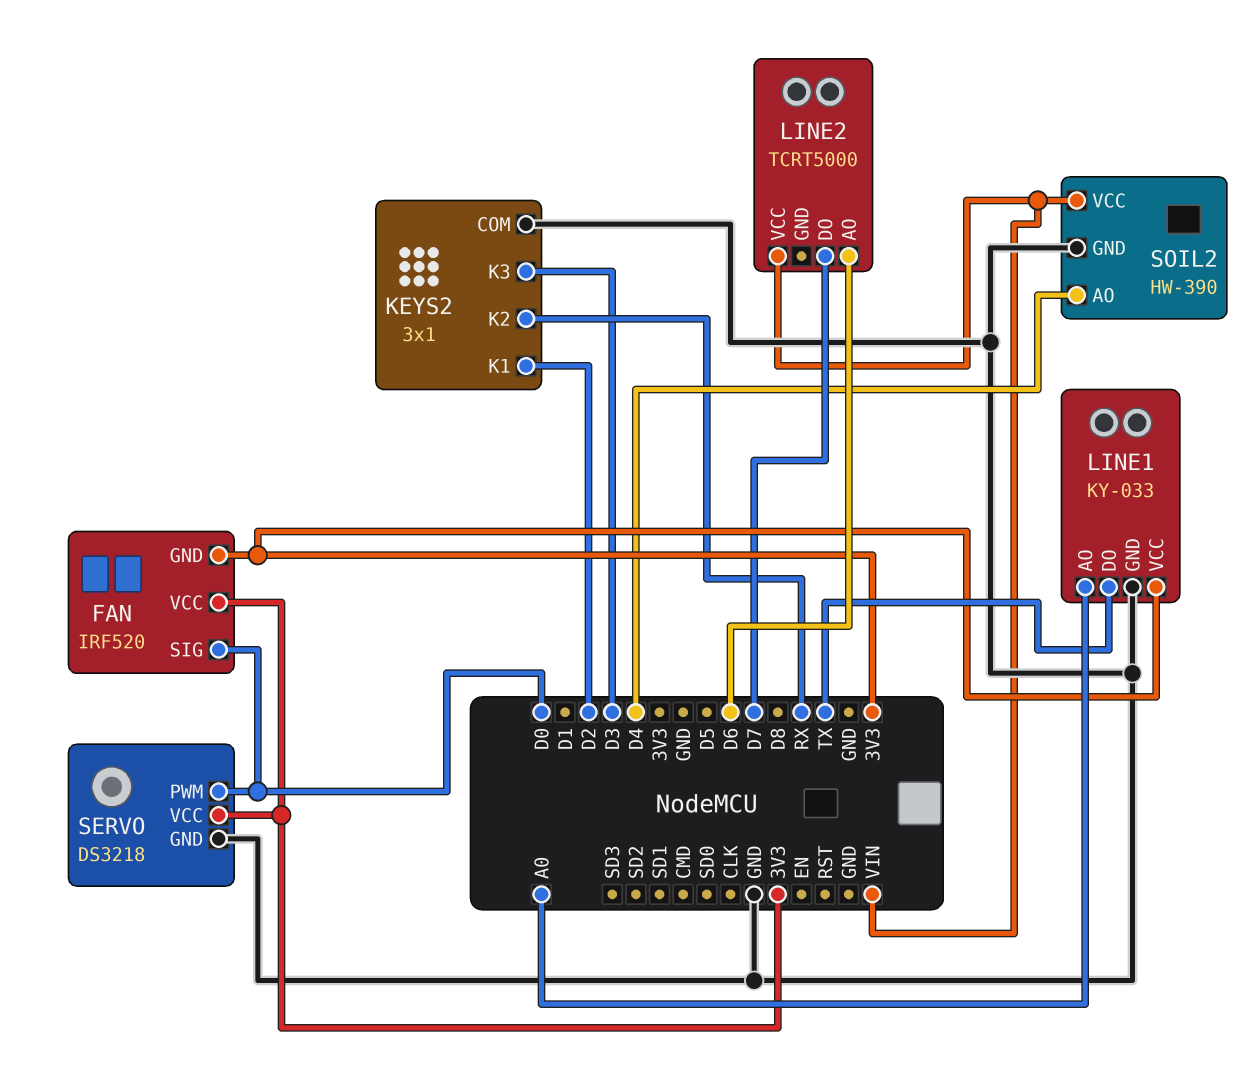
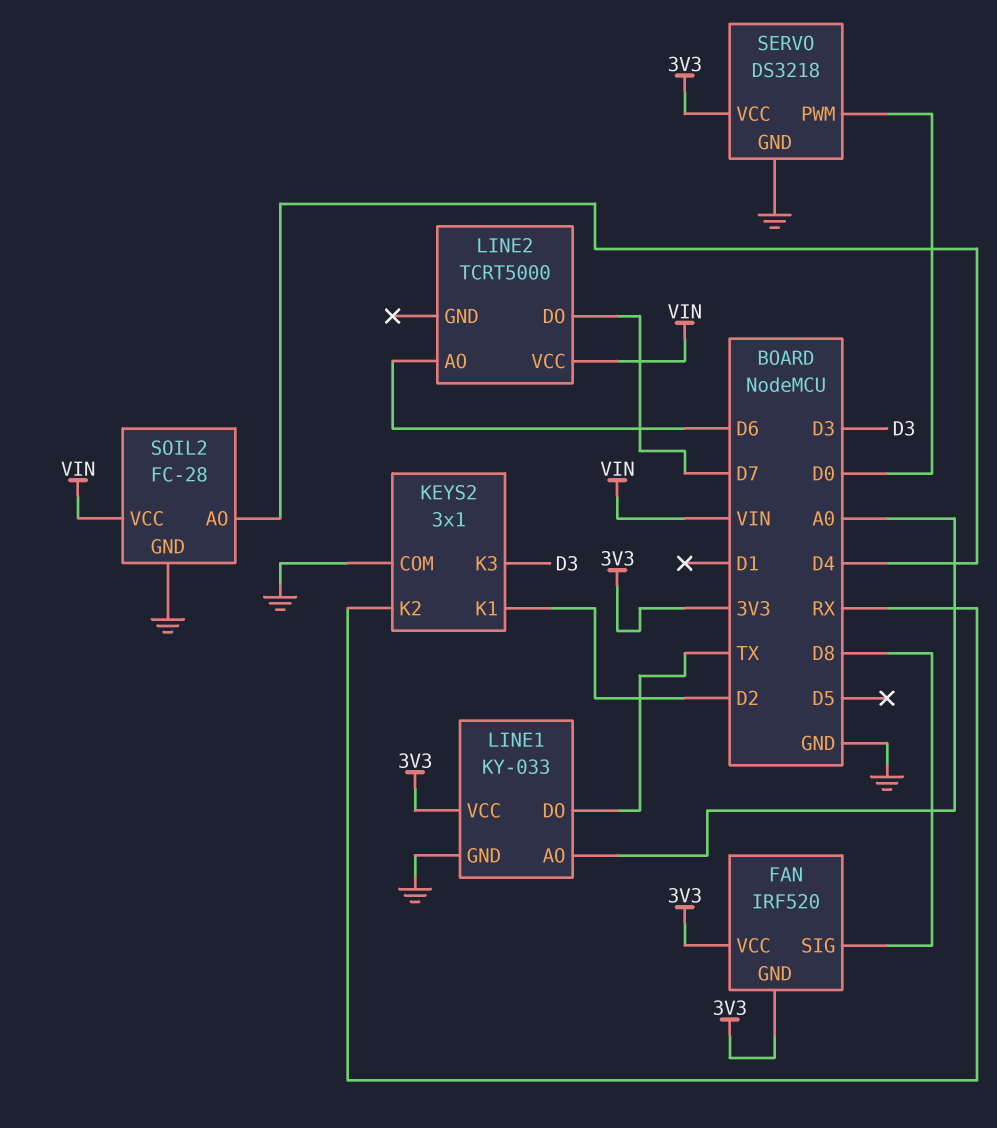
FAN pin SIG: D0 -> D8
SOIL2: HW-390 -> FC-28

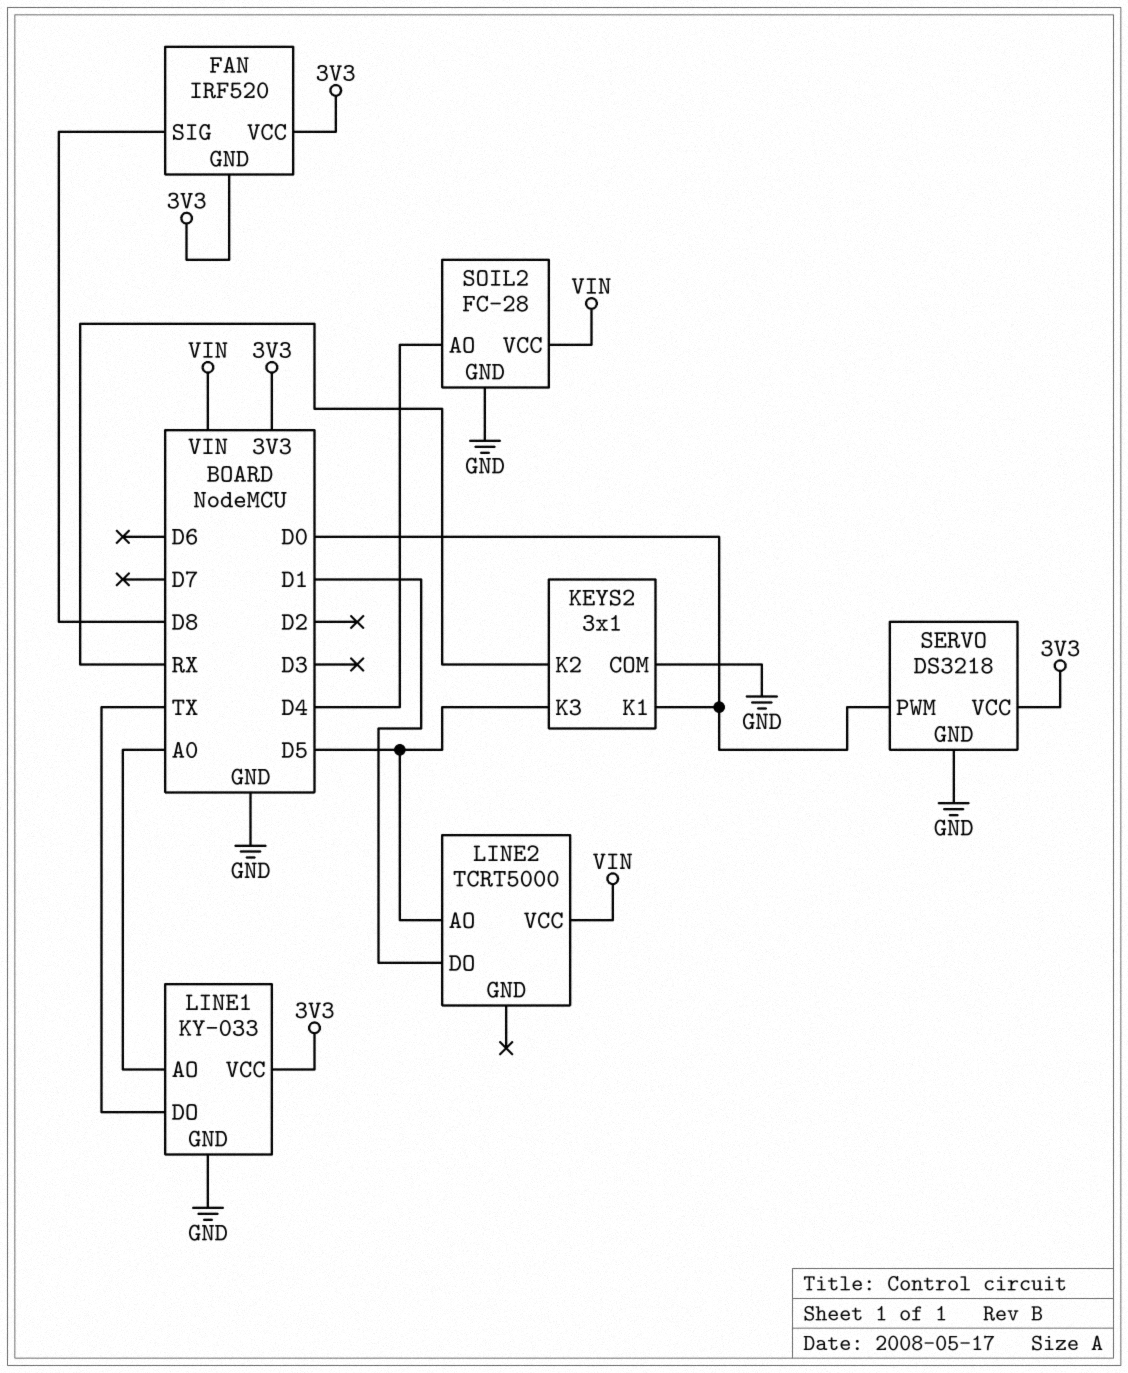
KEYS2 pin K1: D2 -> D0
KEYS2 pin K3: D3 -> D5
LINE2 pin AO: D6 -> D5
LINE2 pin DO: D7 -> D1

